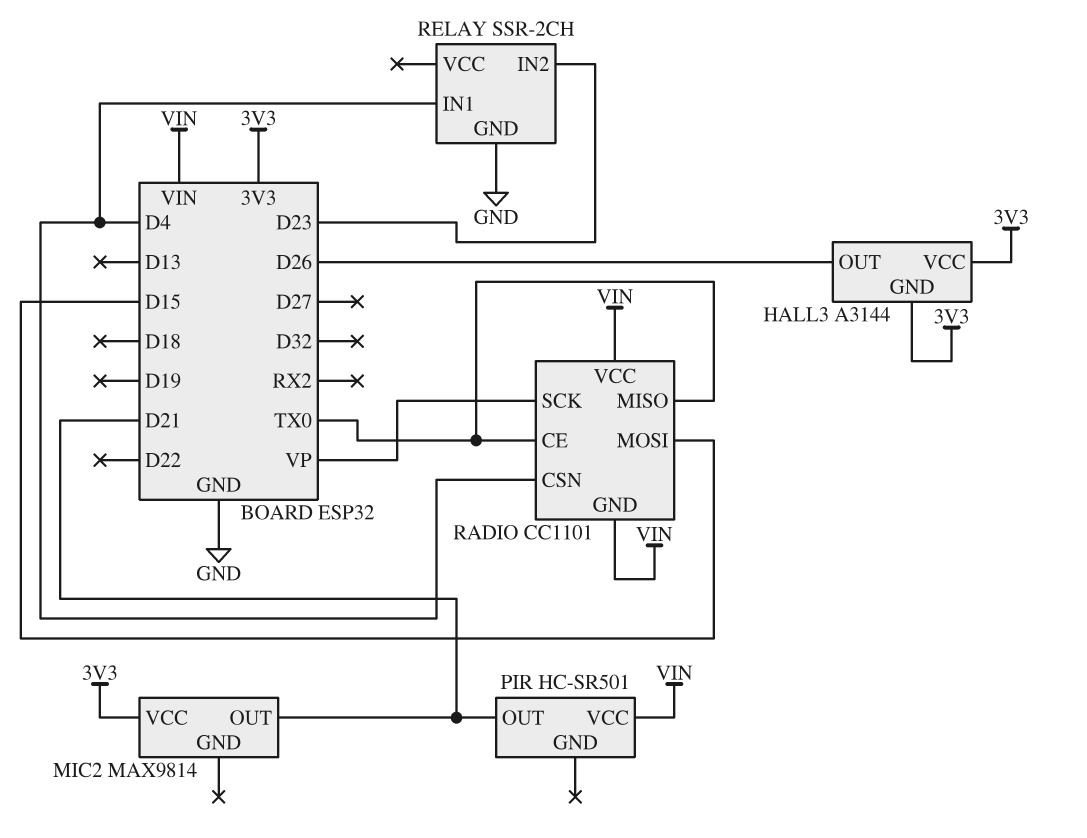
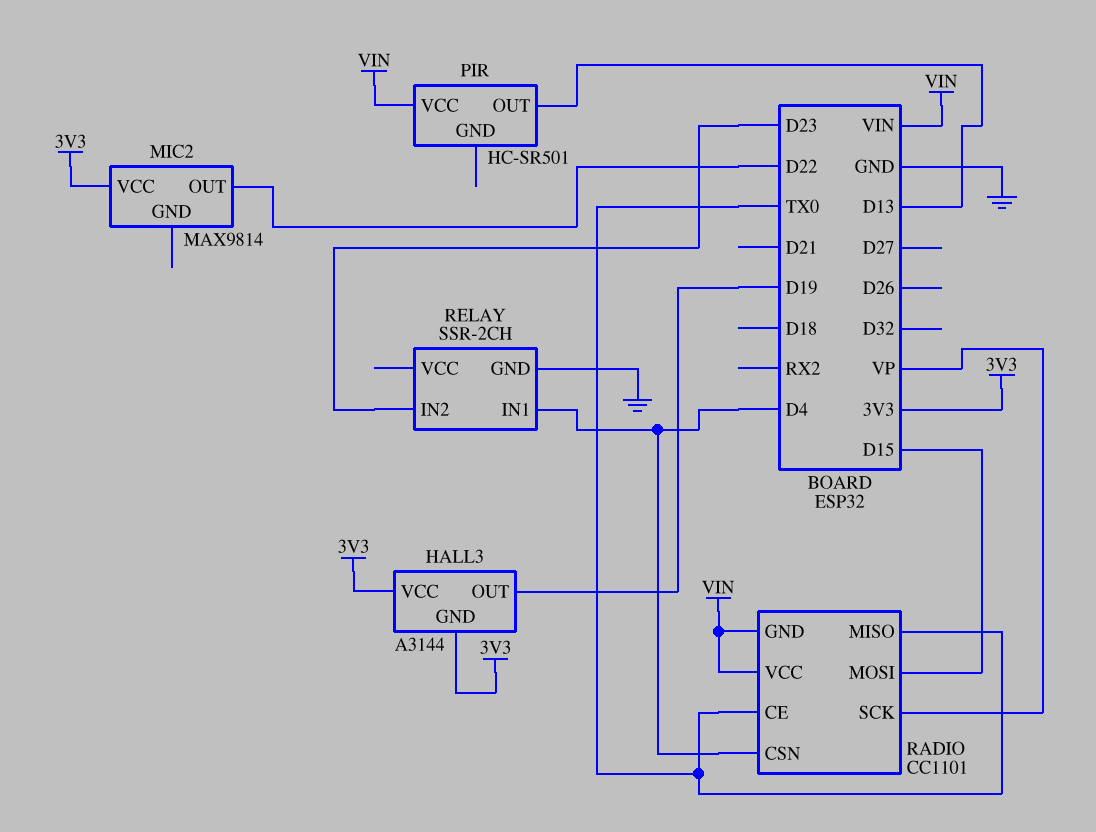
HALL3 pin OUT: D26 -> D19
MIC2 pin OUT: D21 -> D22
PIR pin OUT: D21 -> D13

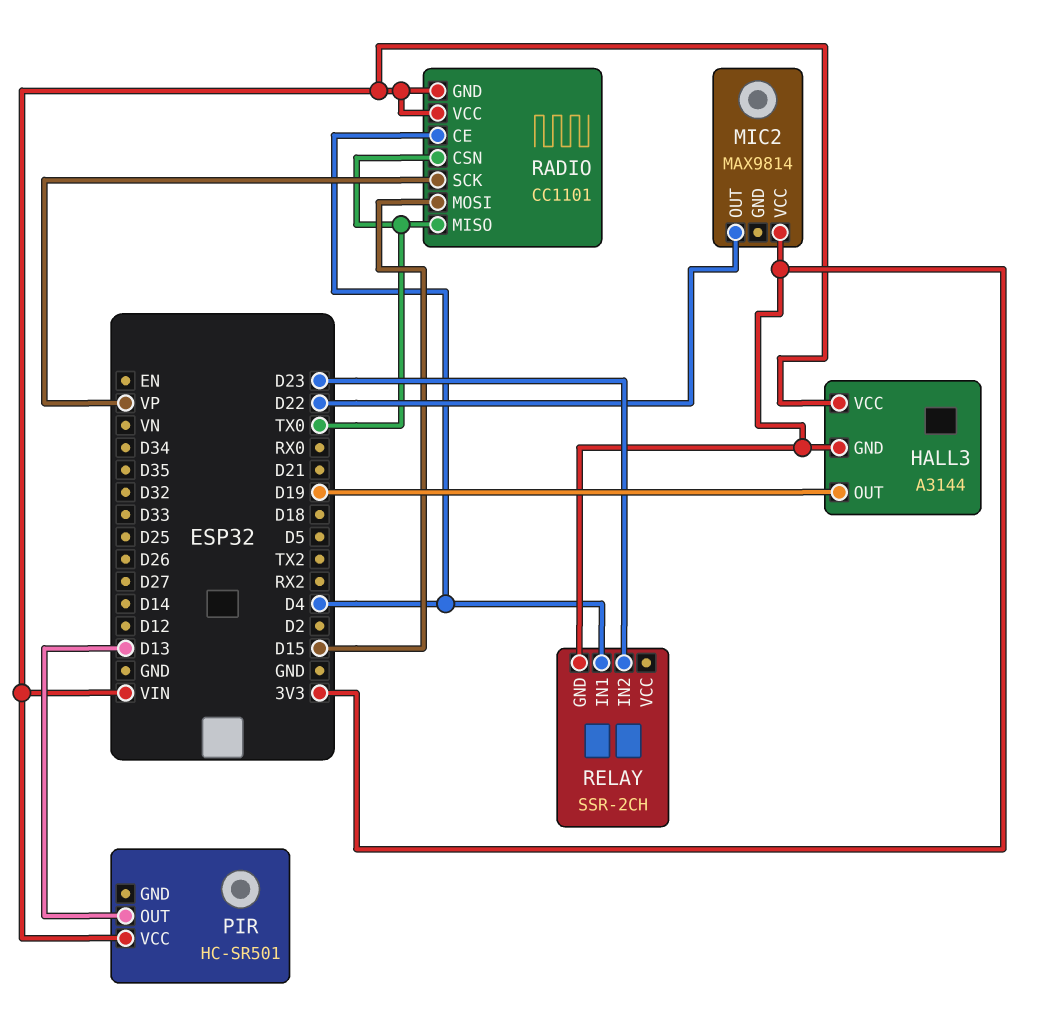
HALL3 pin VCC: 3V3 -> VIN
RADIO pin CE: TX0 -> D4
RADIO pin CSN: D4 -> TX0
RELAY pin GND: GND -> 3V3

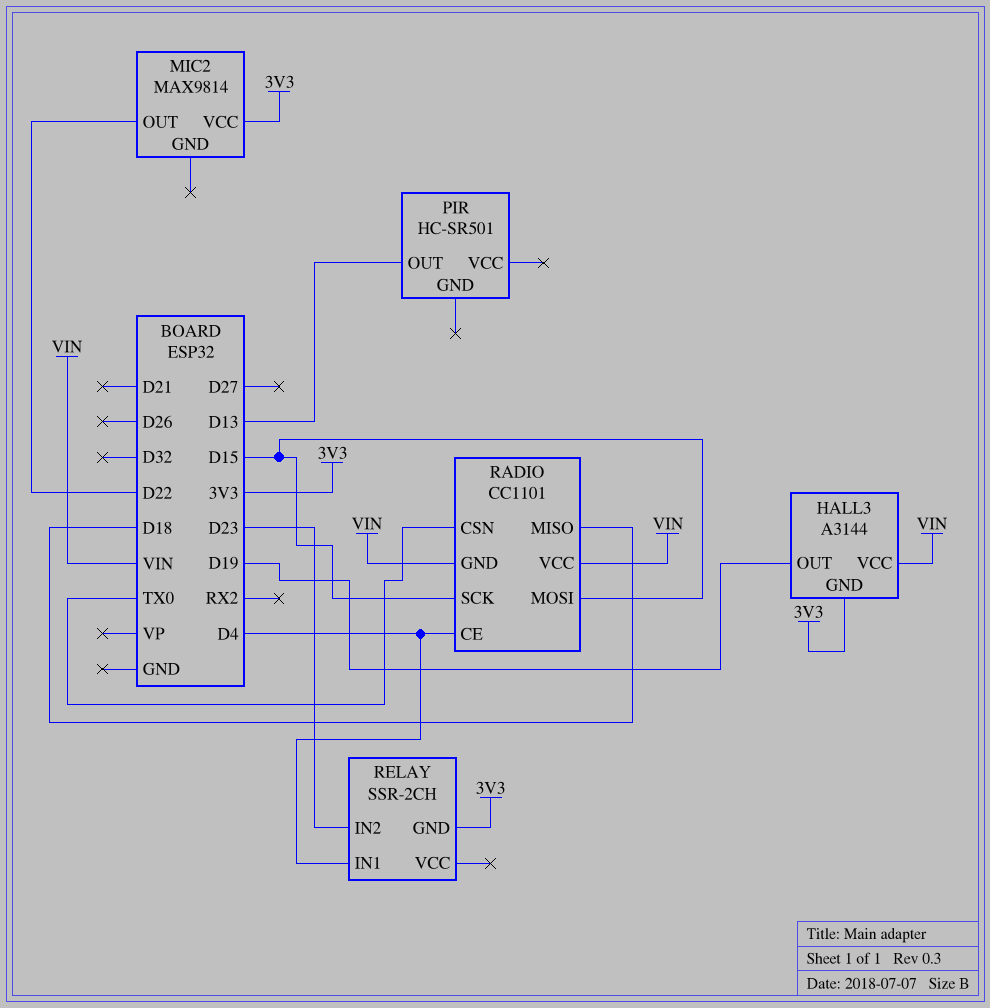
PIR pin VCC: VIN -> none
RADIO pin MISO: TX0 -> D18
RADIO pin SCK: VP -> D15

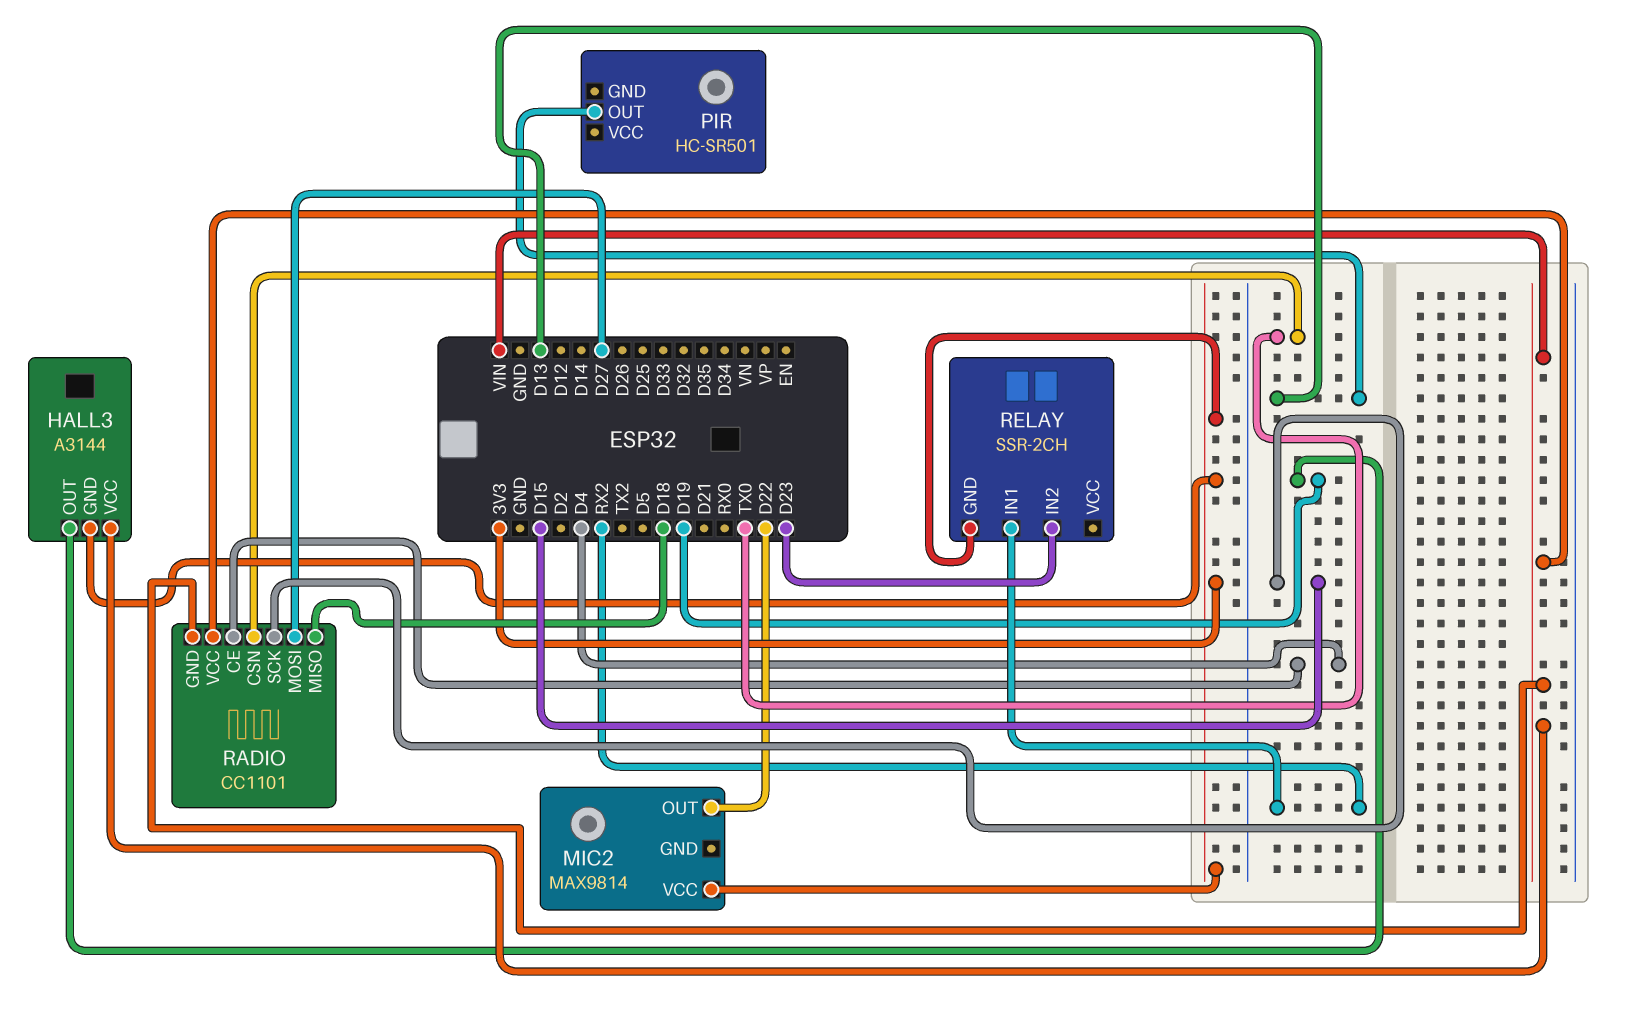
RADIO pin MOSI: D15 -> D27
RELAY pin IN1: D4 -> RX2

